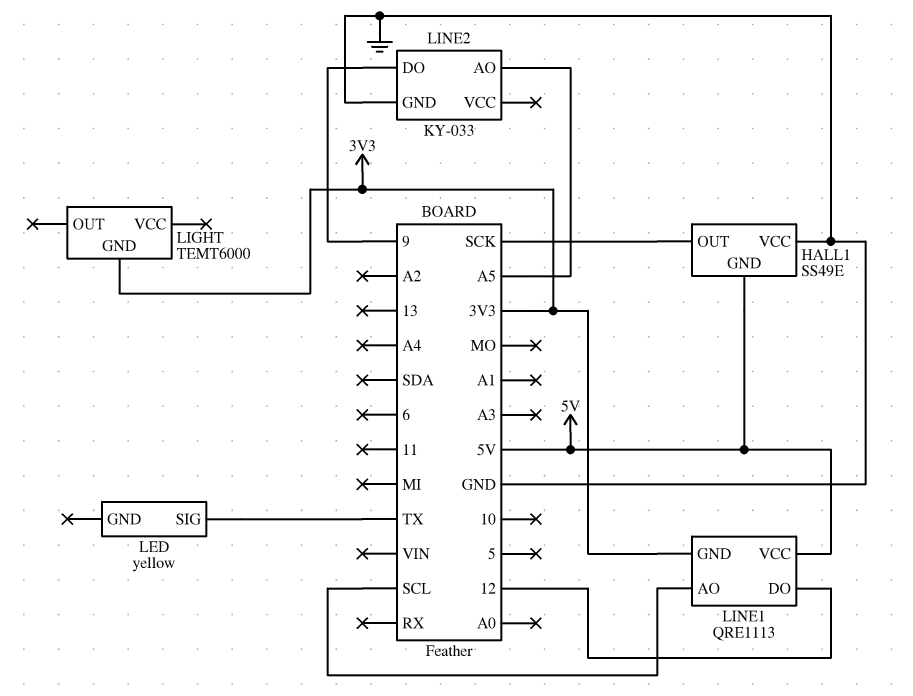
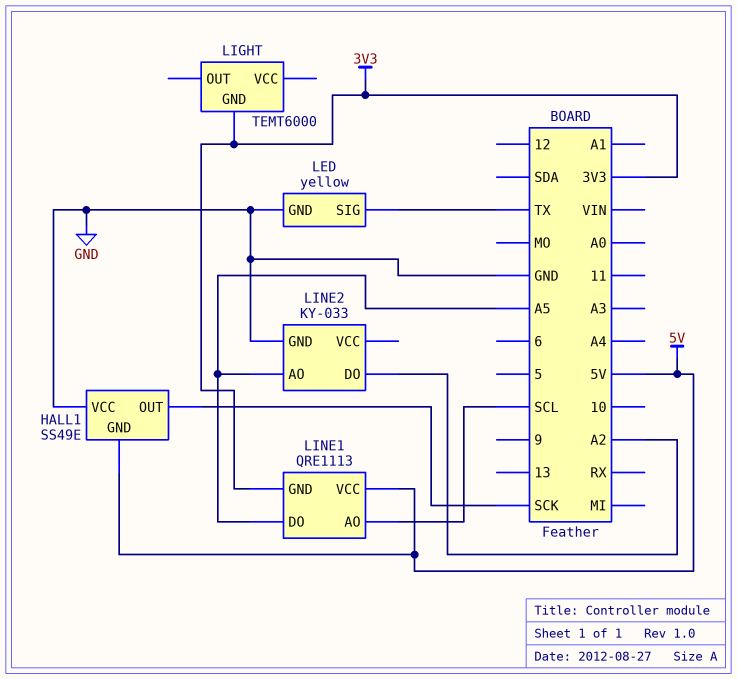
LED pin GND: none -> GND
LINE1 pin DO: 12 -> A5
LINE2 pin DO: 9 -> A2

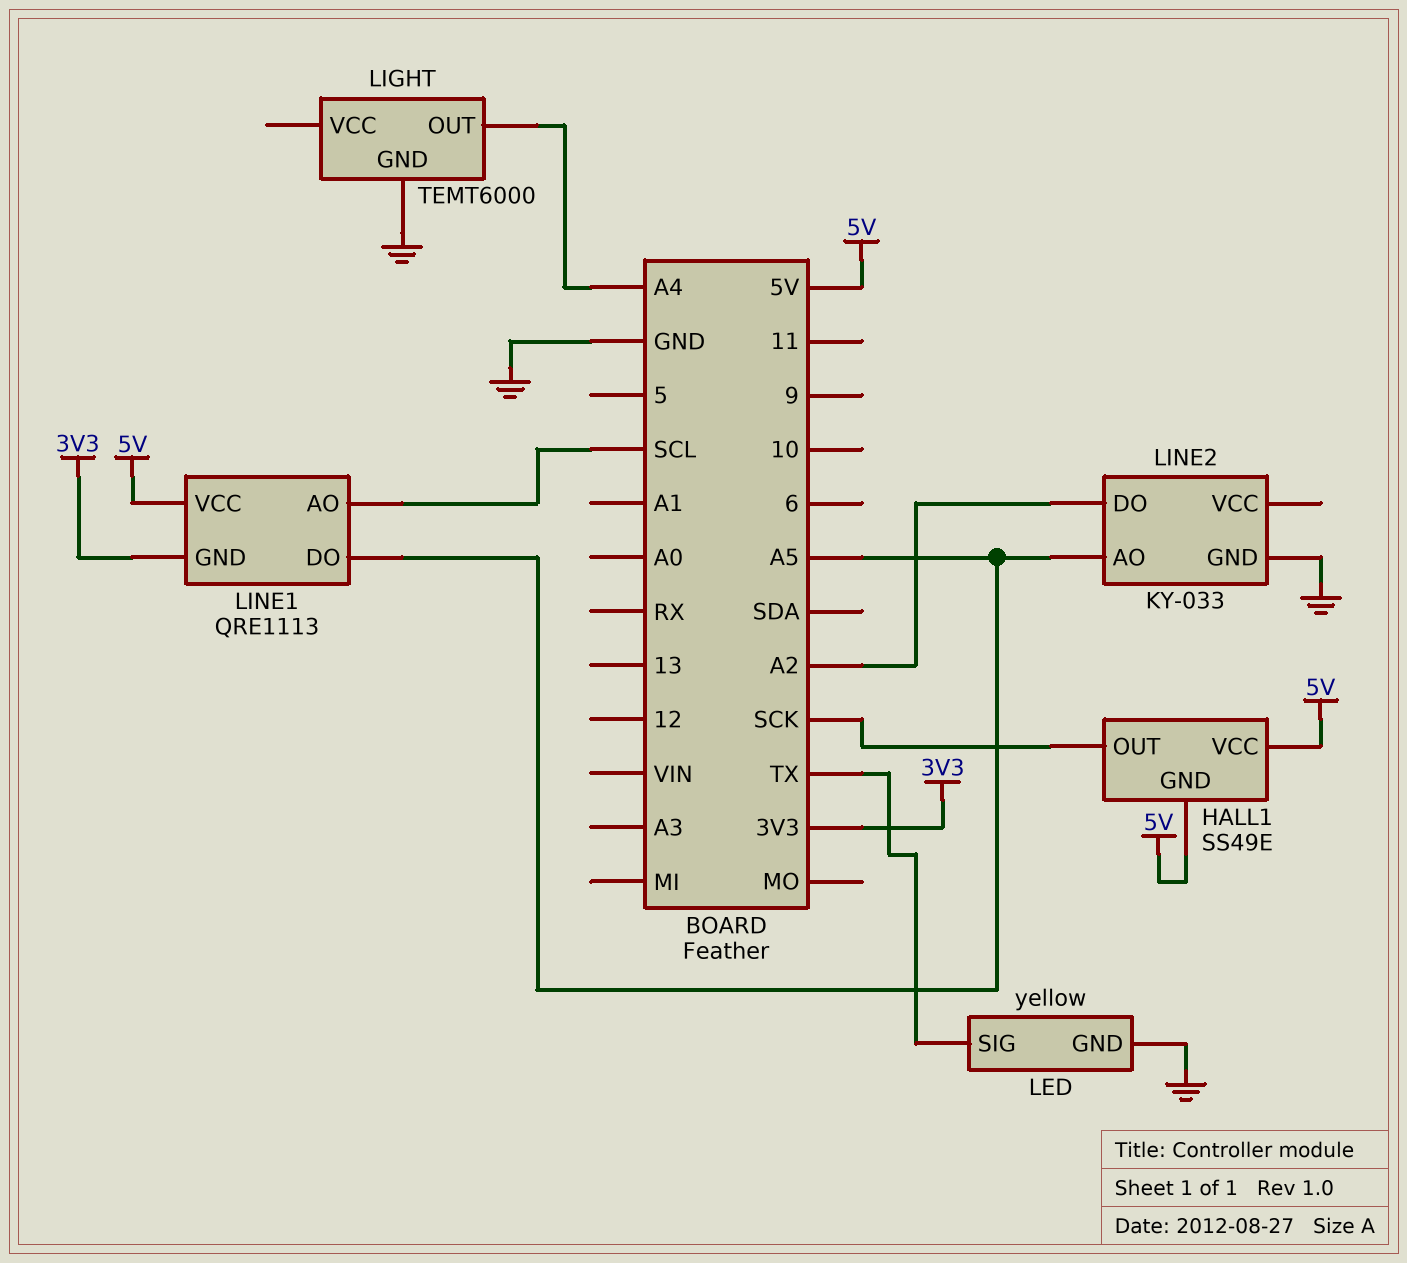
HALL1 pin VCC: GND -> 5V
LIGHT pin GND: 3V3 -> GND
LIGHT pin OUT: none -> A4

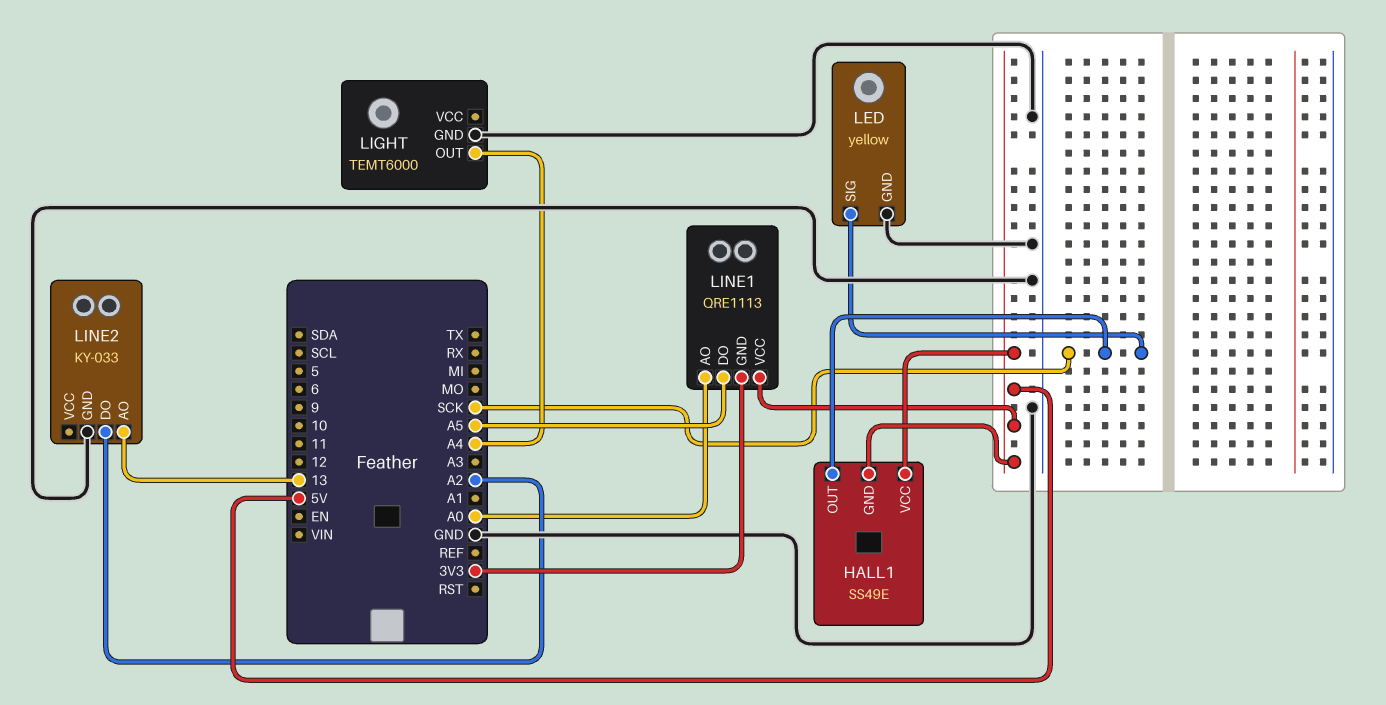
LED pin SIG: TX -> SCK
LINE1 pin AO: SCL -> A0
LINE2 pin AO: A5 -> 13

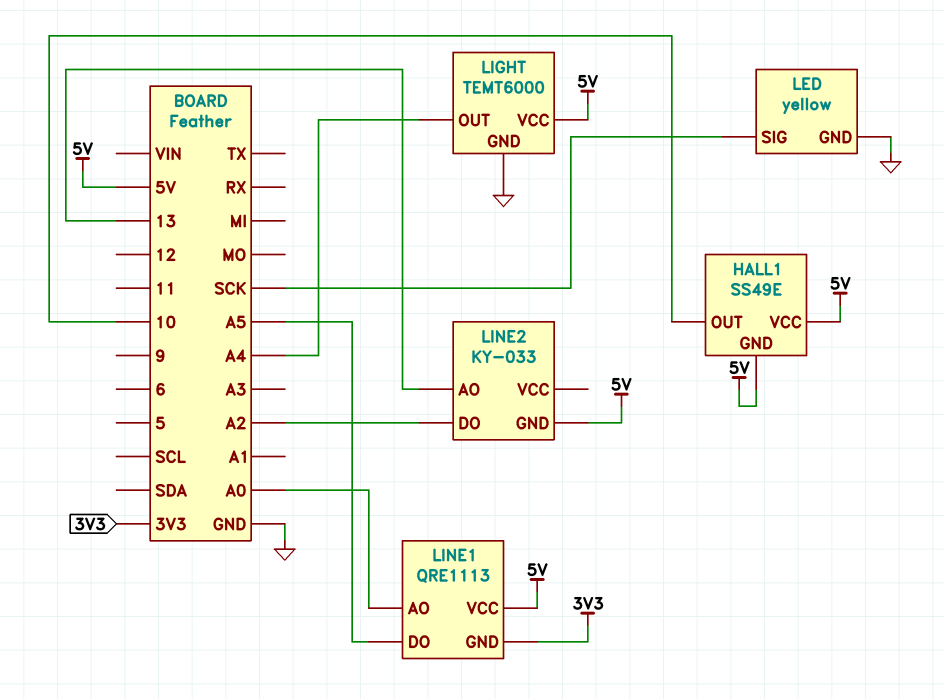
HALL1 pin OUT: SCK -> 10
LIGHT pin VCC: none -> 5V
LINE2 pin GND: GND -> 5V

